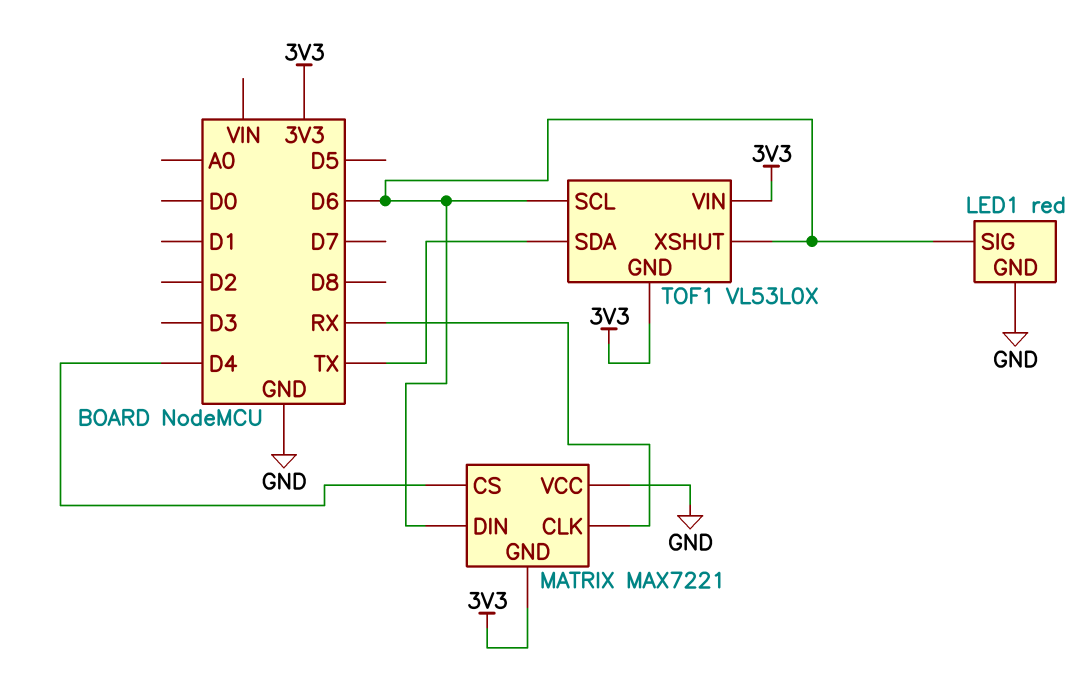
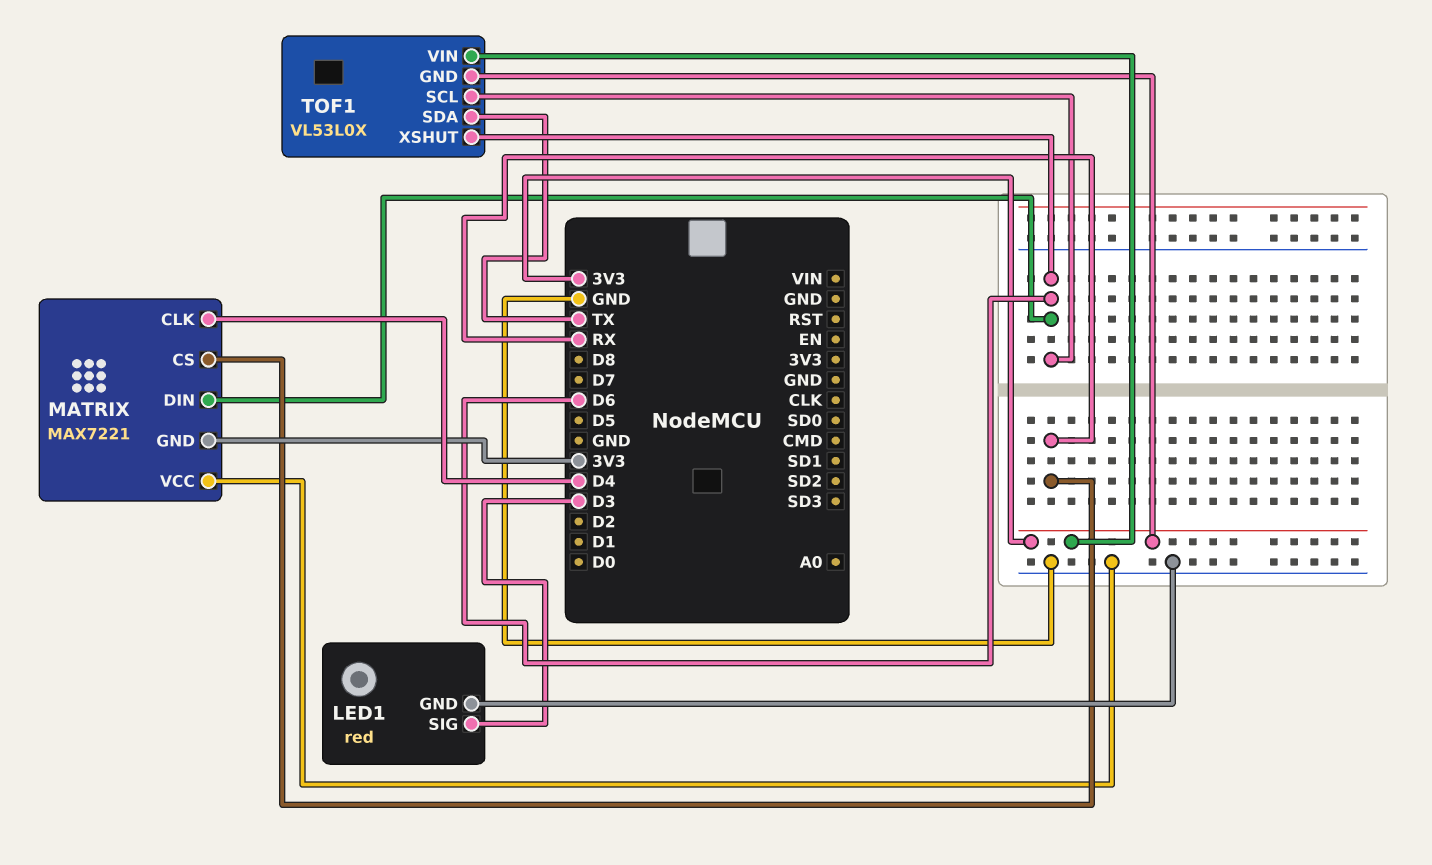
LED1 pin SIG: D6 -> D3
MATRIX pin CLK: RX -> D4
MATRIX pin CS: D4 -> RX

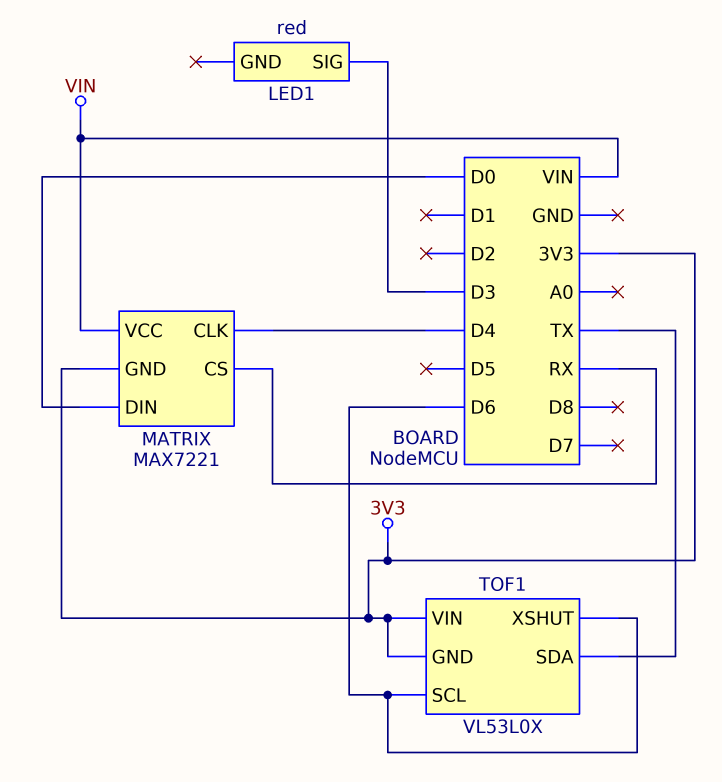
LED1 pin GND: GND -> none
MATRIX pin DIN: D6 -> D0
MATRIX pin VCC: GND -> VIN

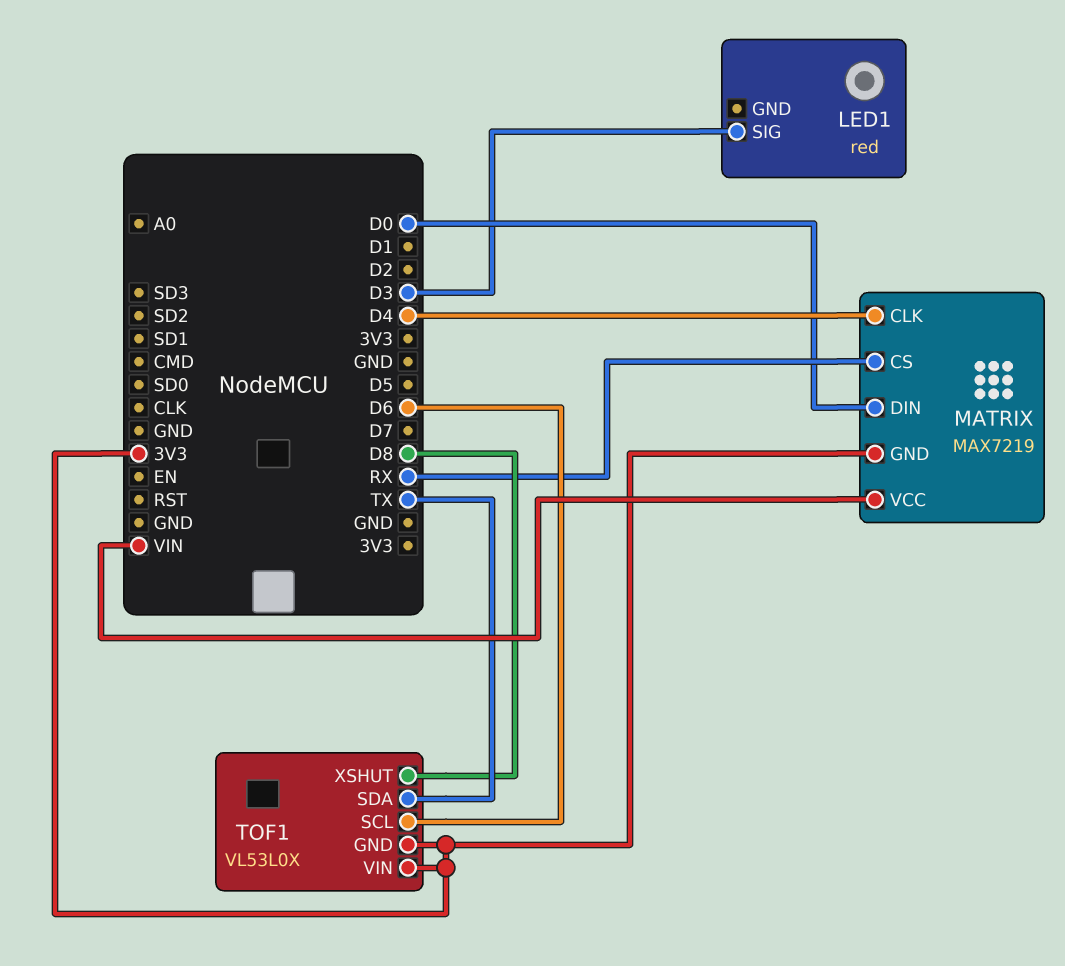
MATRIX: MAX7221 -> MAX7219
TOF1 pin XSHUT: D6 -> D8

